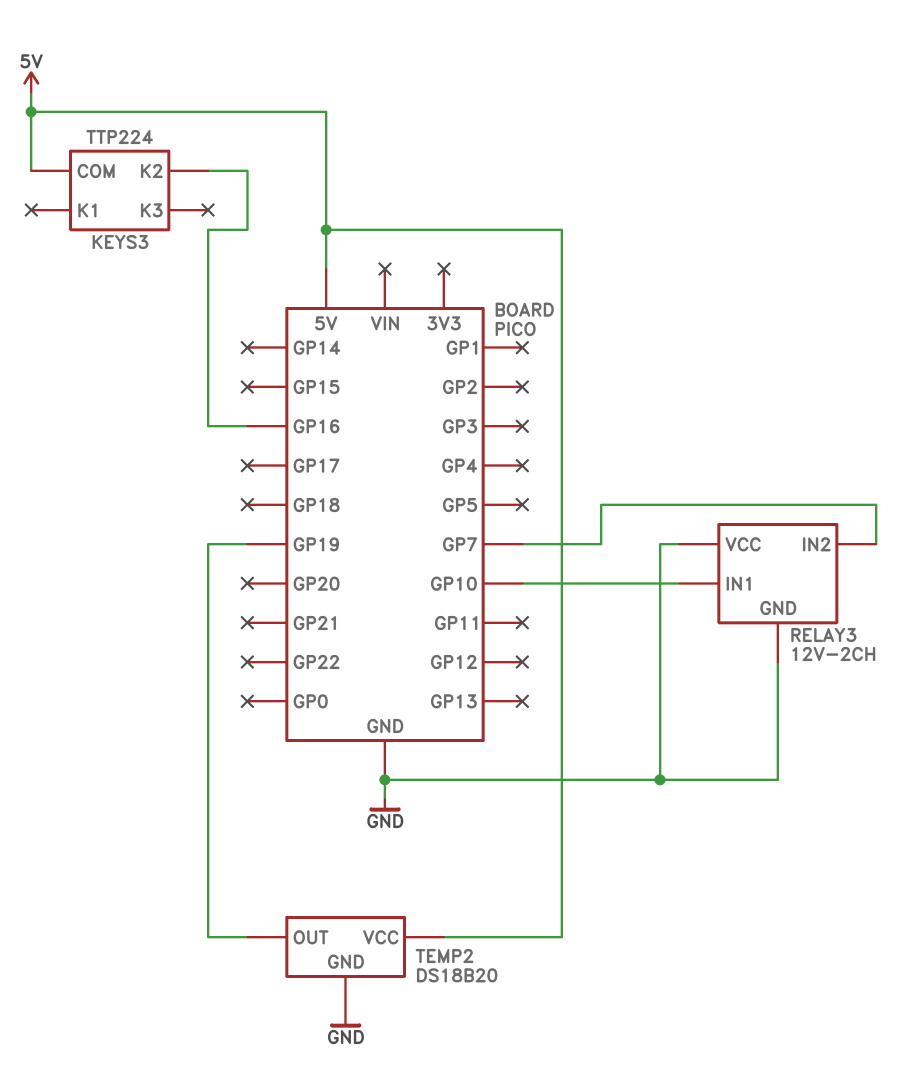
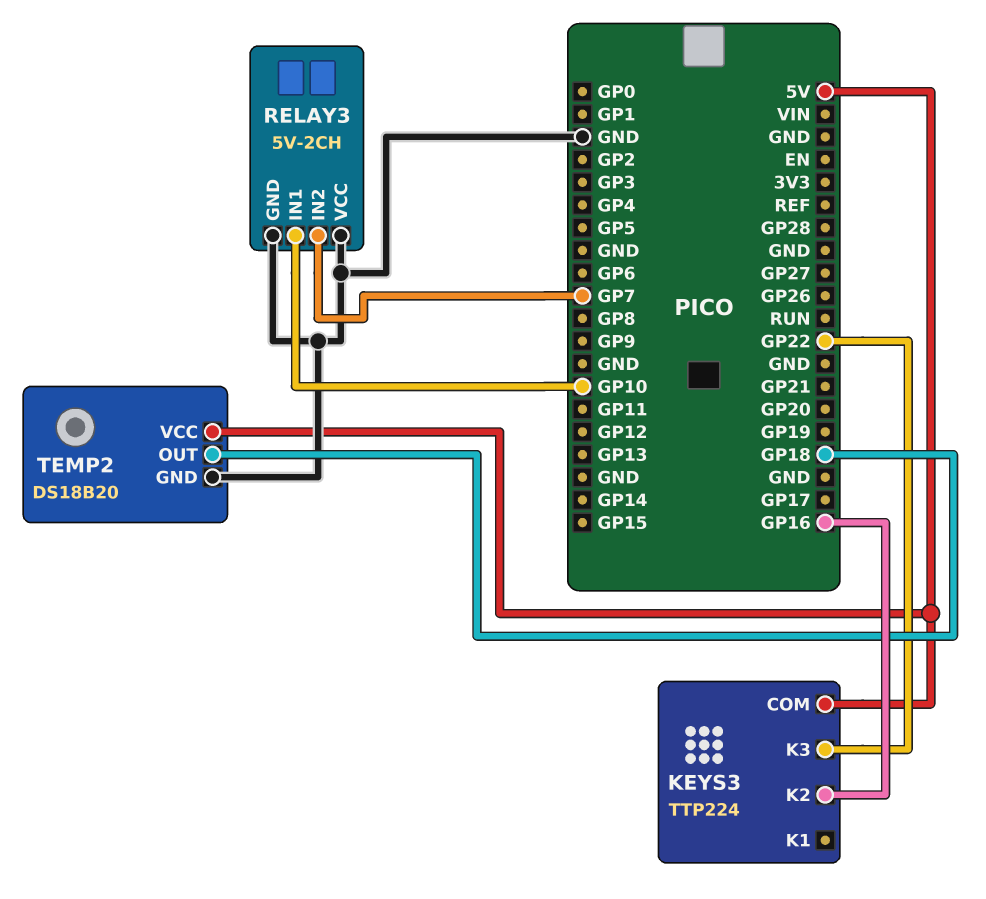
KEYS3 pin K3: none -> GP22
RELAY3: 12V-2CH -> 5V-2CH
TEMP2 pin OUT: GP19 -> GP18

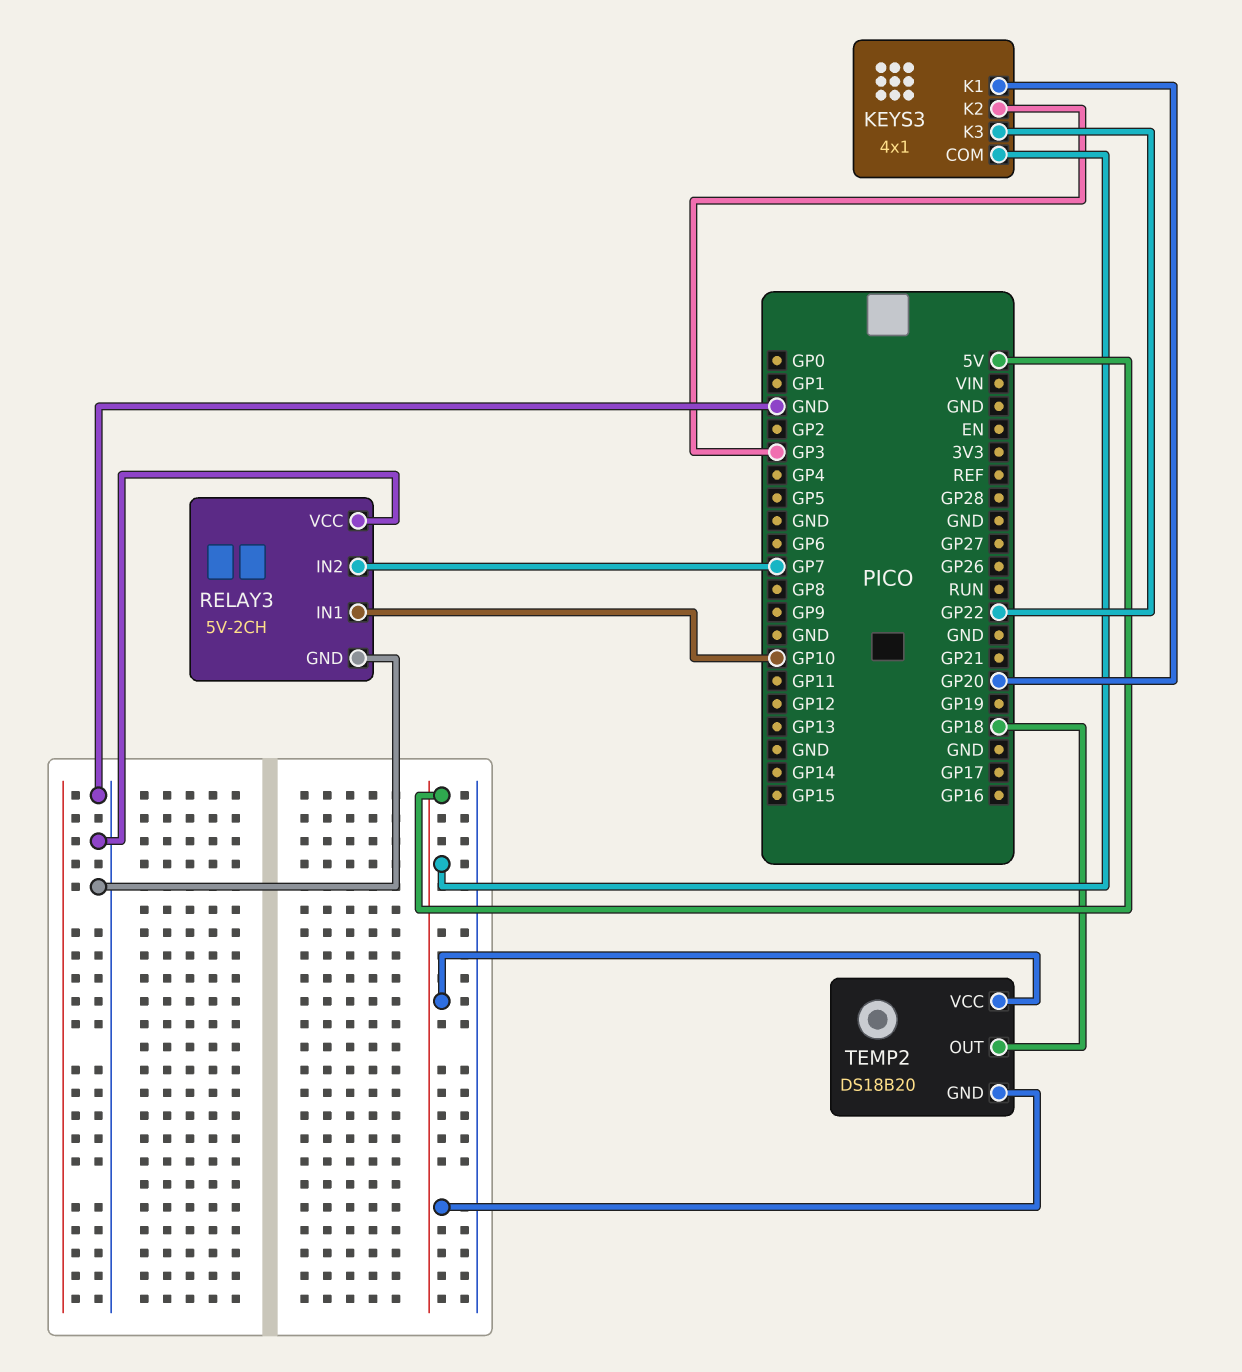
KEYS3: TTP224 -> 4x1
KEYS3 pin K1: none -> GP20
KEYS3 pin K2: GP16 -> GP3
TEMP2 pin GND: GND -> 5V

